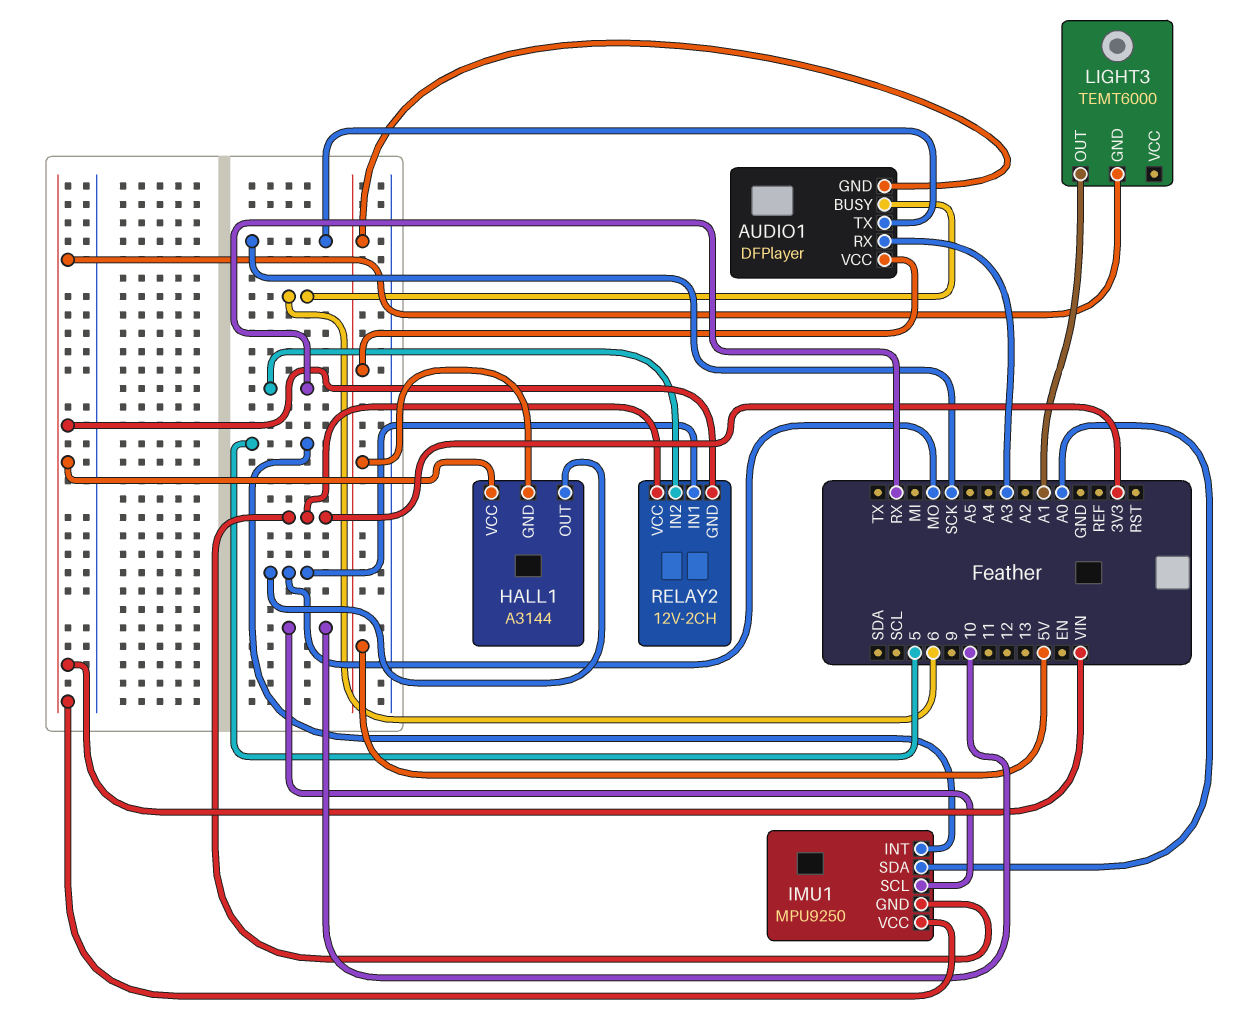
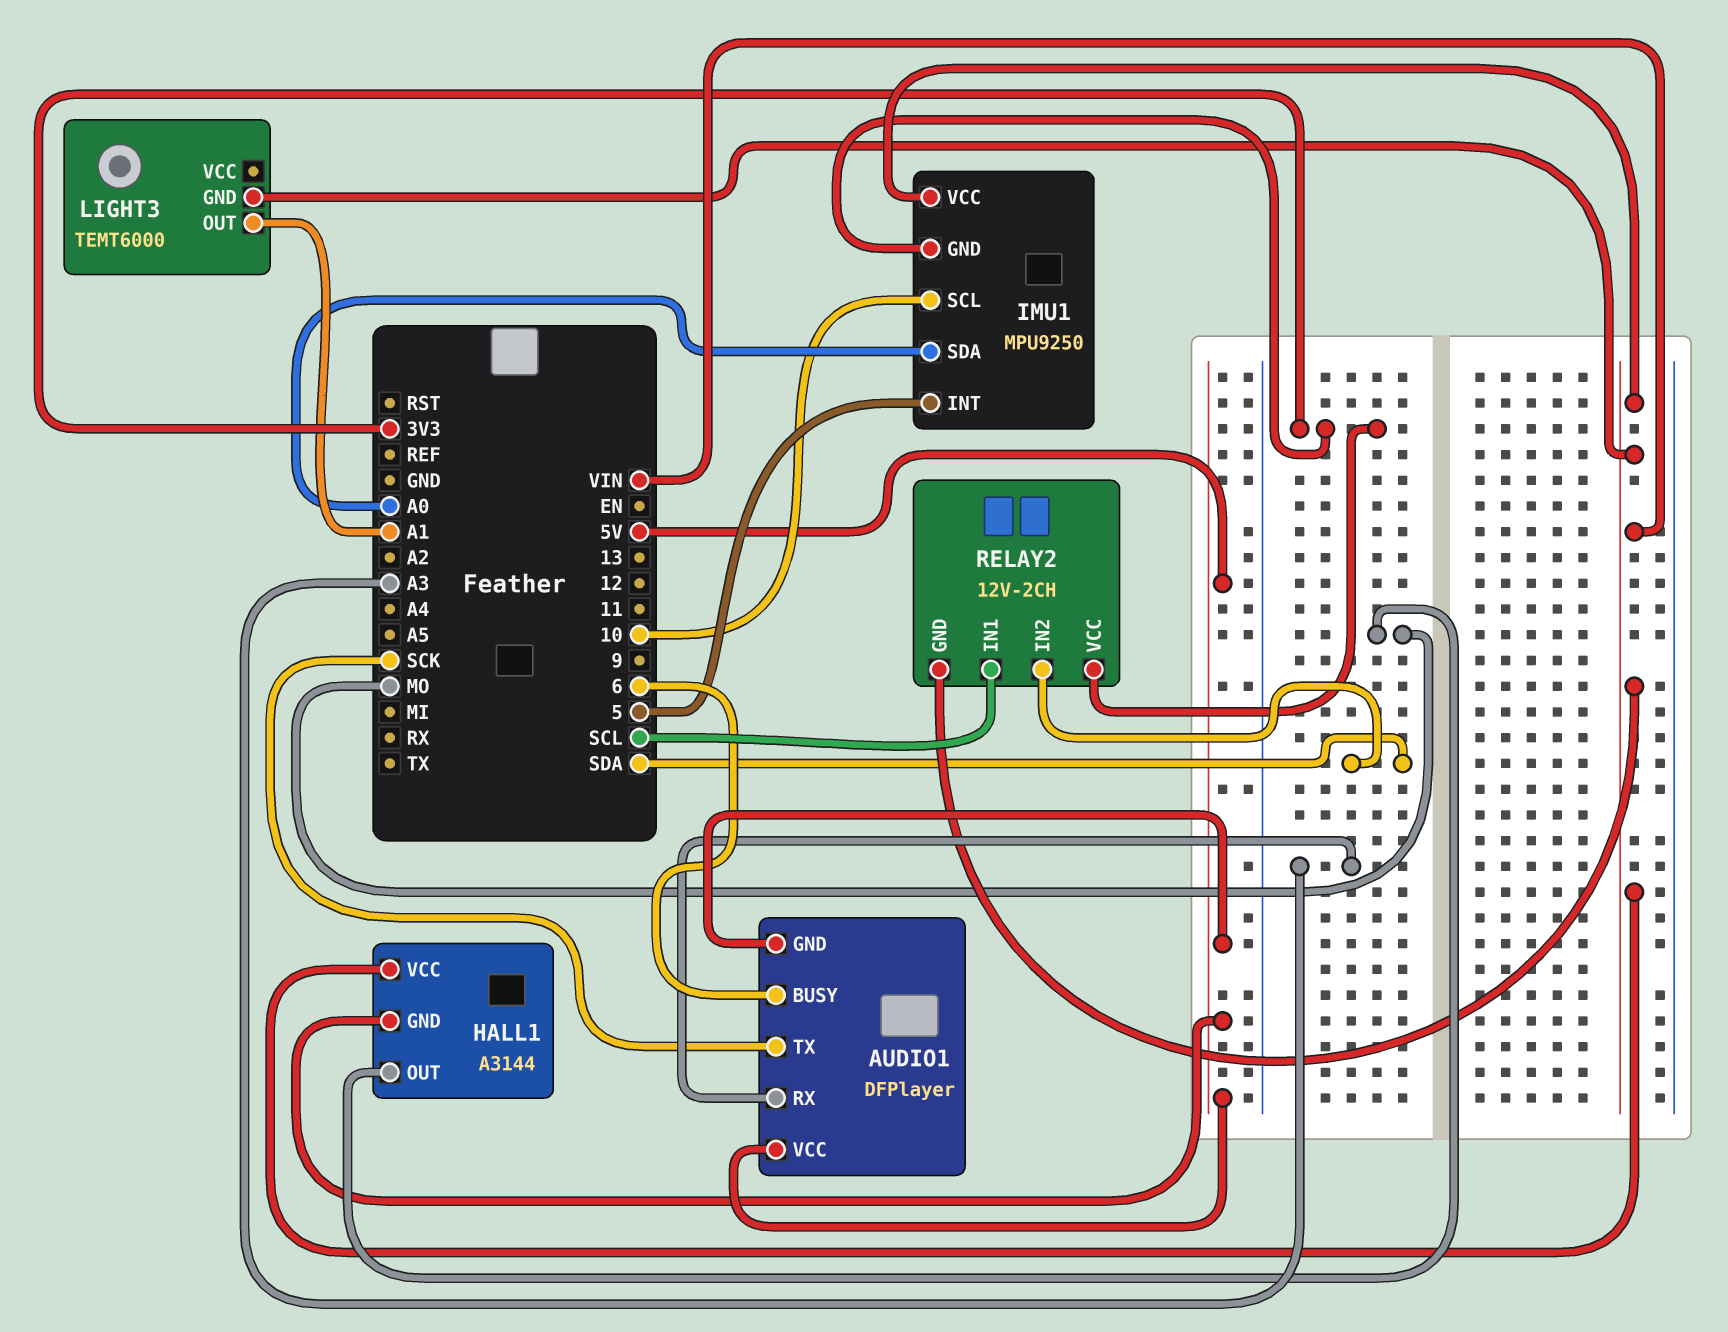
RELAY2 pin IN1: MO -> SCL
RELAY2 pin IN2: RX -> SDA

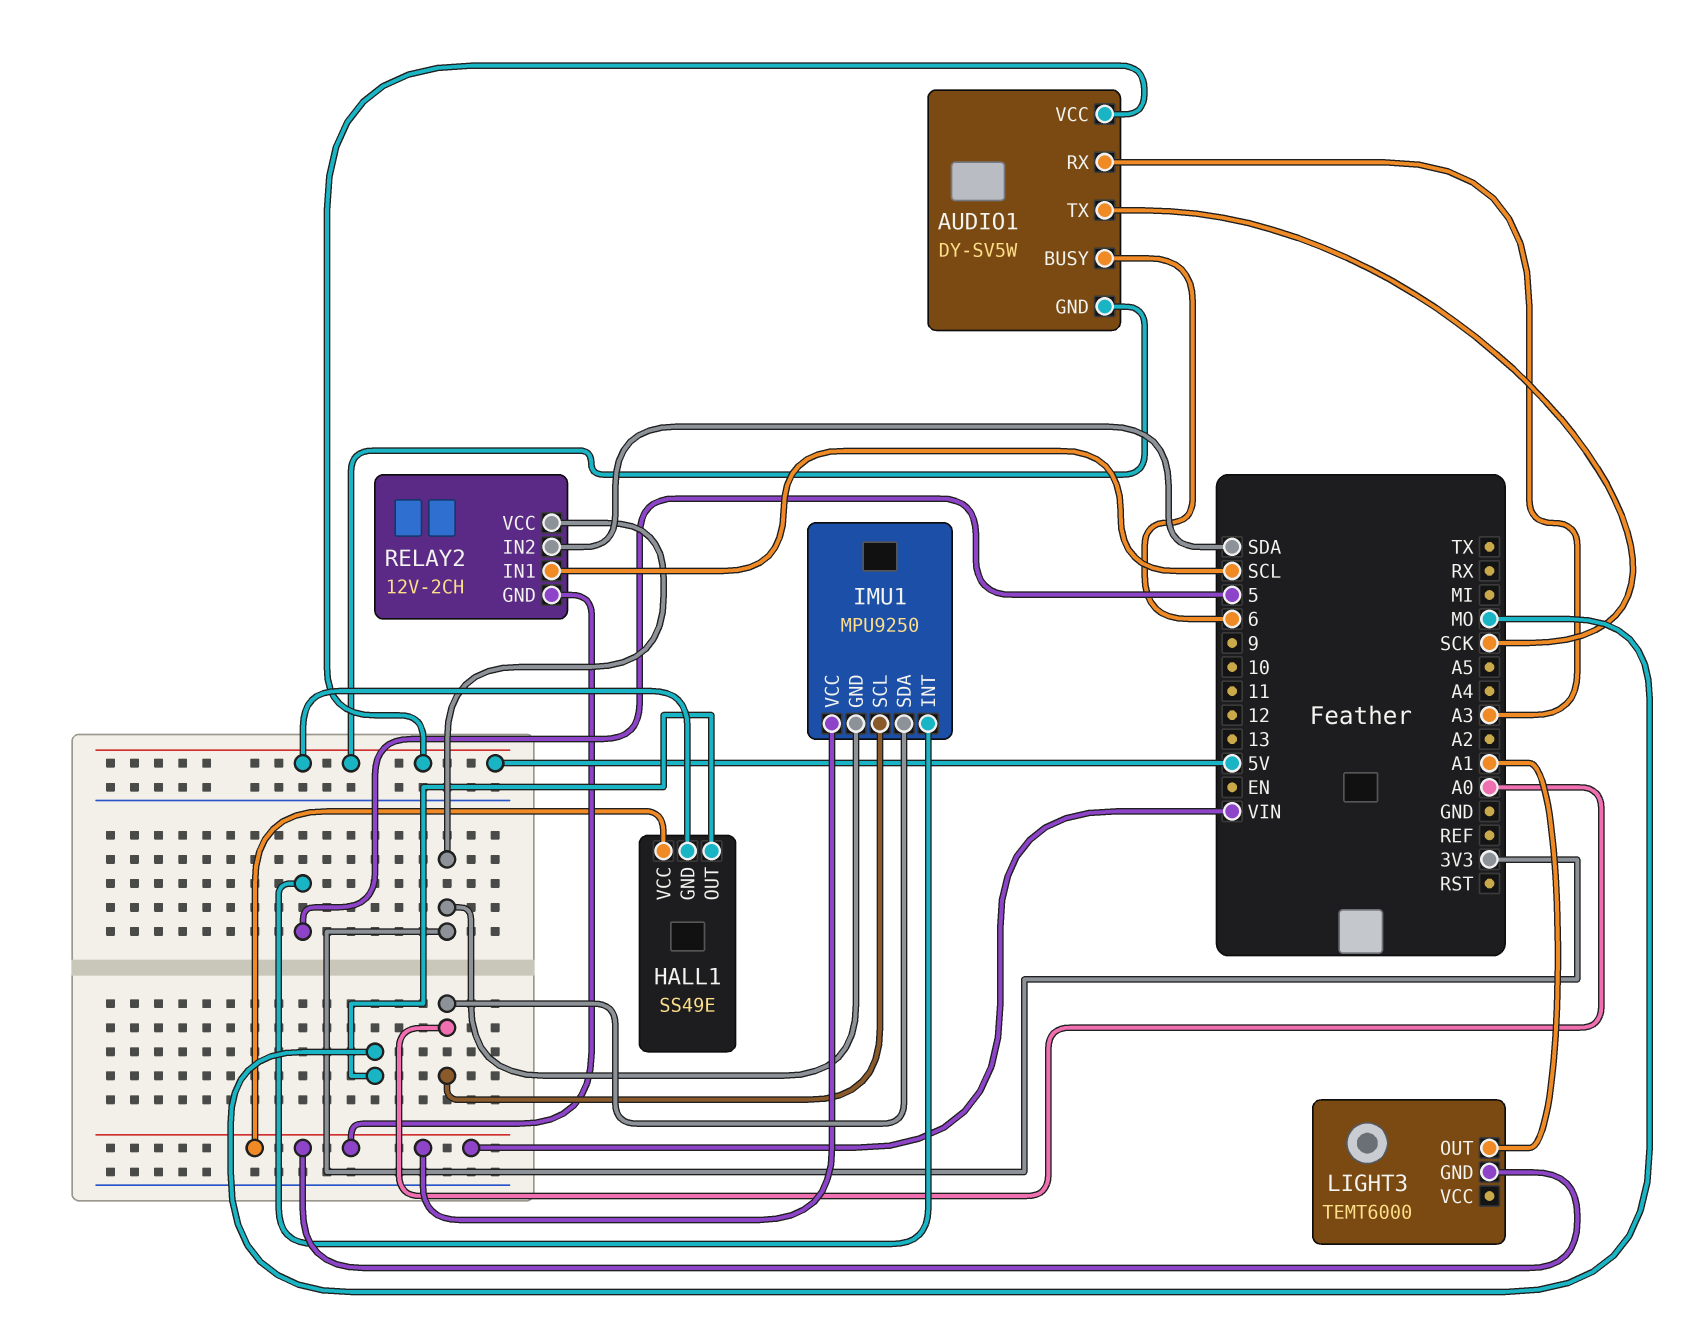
AUDIO1: DFPlayer -> DY-SV5W
HALL1: A3144 -> SS49E
IMU1 pin SCL: 10 -> A0

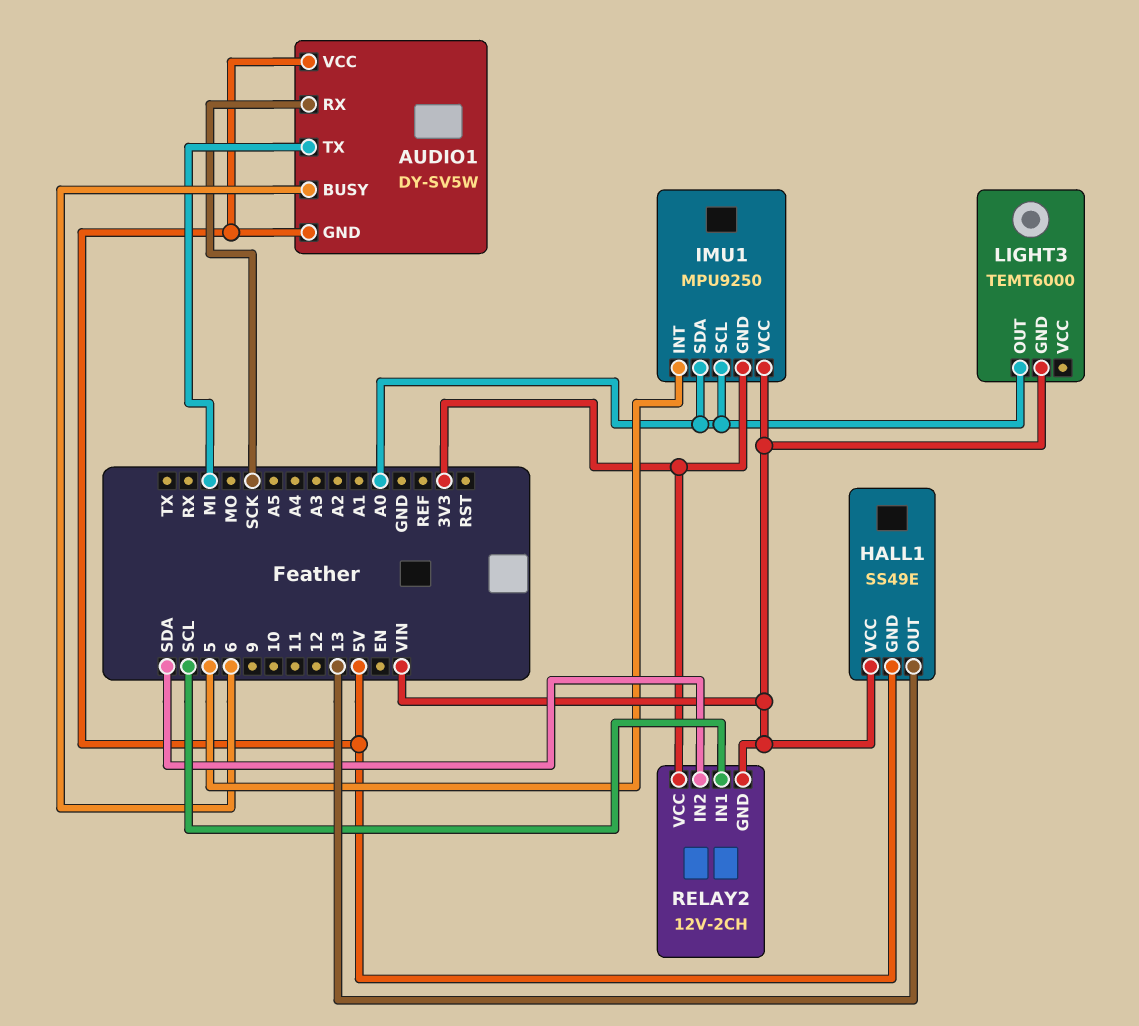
AUDIO1 pin RX: A3 -> SCK
AUDIO1 pin TX: SCK -> MI
HALL1 pin OUT: MO -> 13
LIGHT3 pin OUT: A1 -> A0

